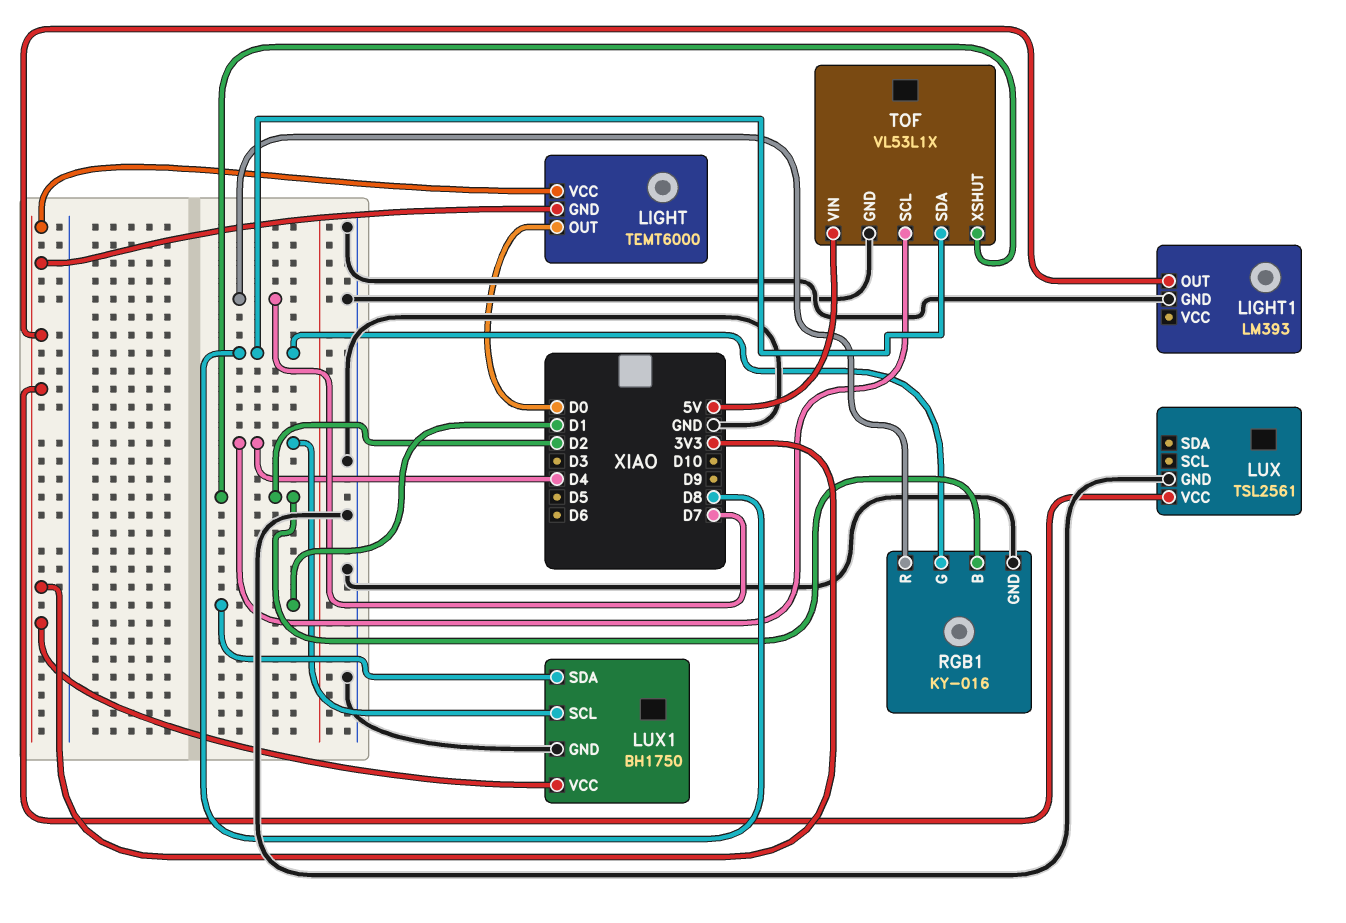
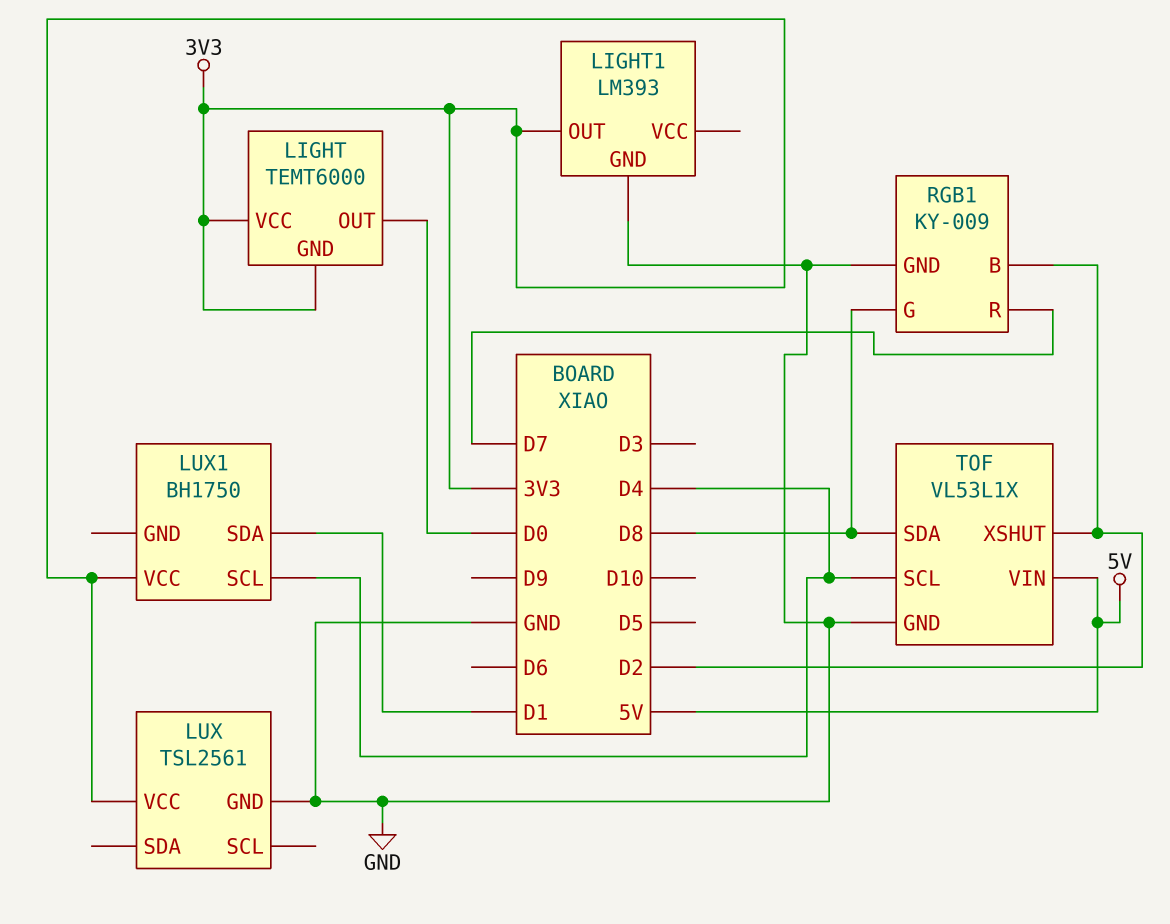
LUX1 pin GND: GND -> none
RGB1: KY-016 -> KY-009

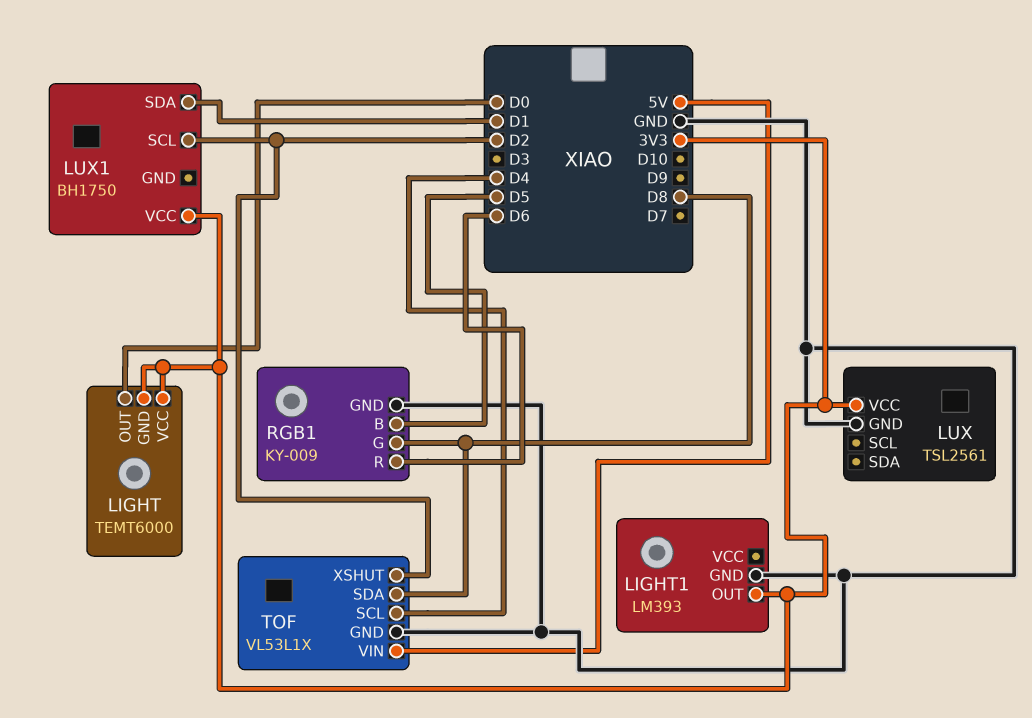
LUX1 pin SCL: D4 -> D2
RGB1 pin B: D2 -> D5
RGB1 pin R: D7 -> D6

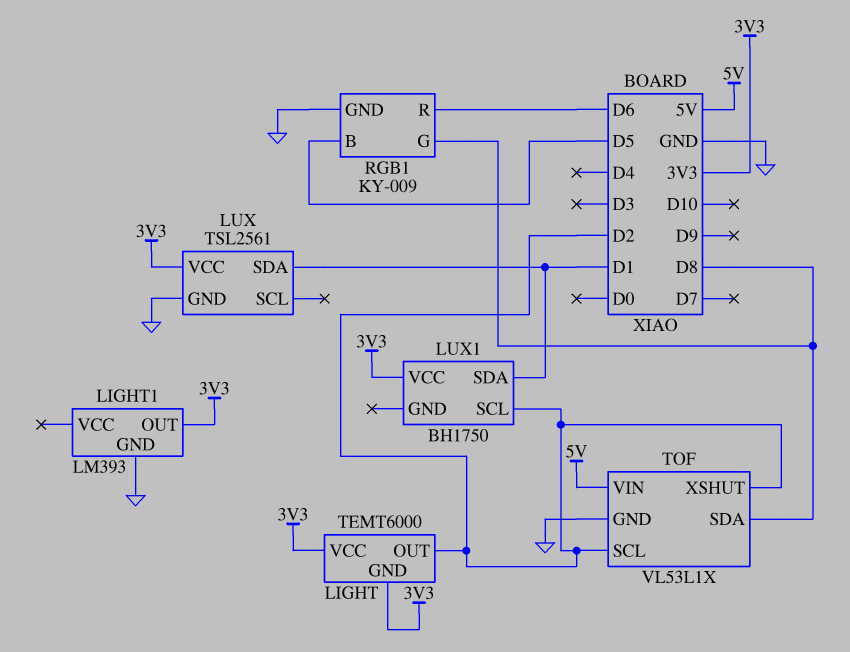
LIGHT pin OUT: D0 -> D2
LUX pin SDA: none -> D1
TOF pin SCL: D4 -> D2

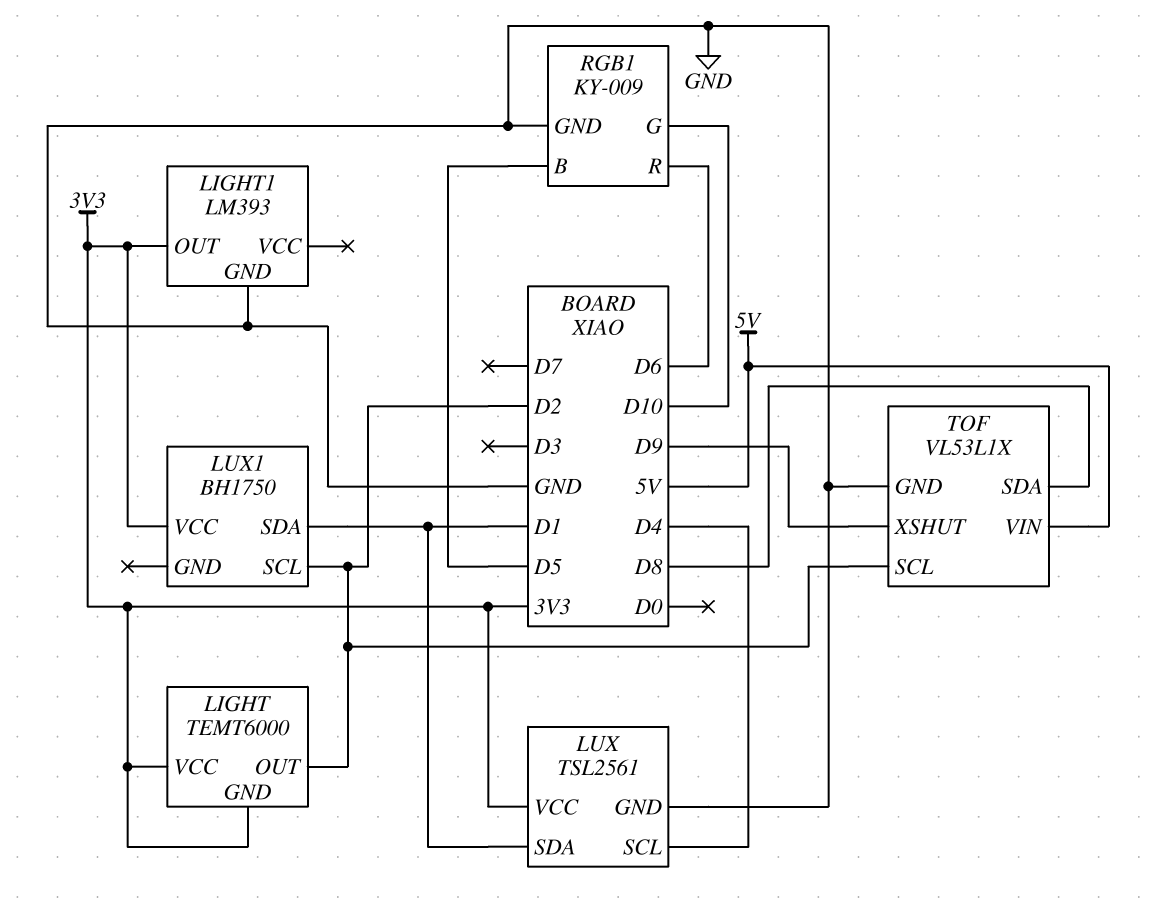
LUX pin SCL: none -> D4
RGB1 pin G: D8 -> D10
TOF pin XSHUT: D2 -> D9

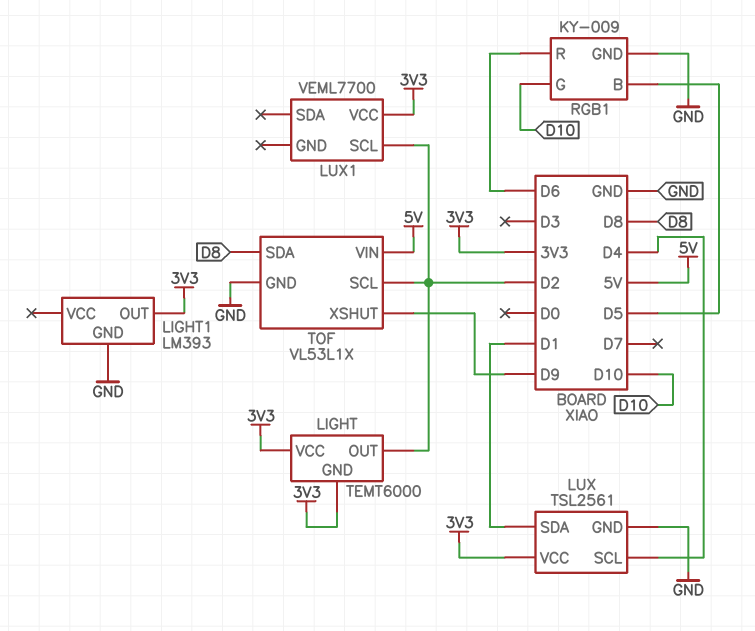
LUX1: BH1750 -> VEML7700
LUX1 pin SDA: D1 -> none

